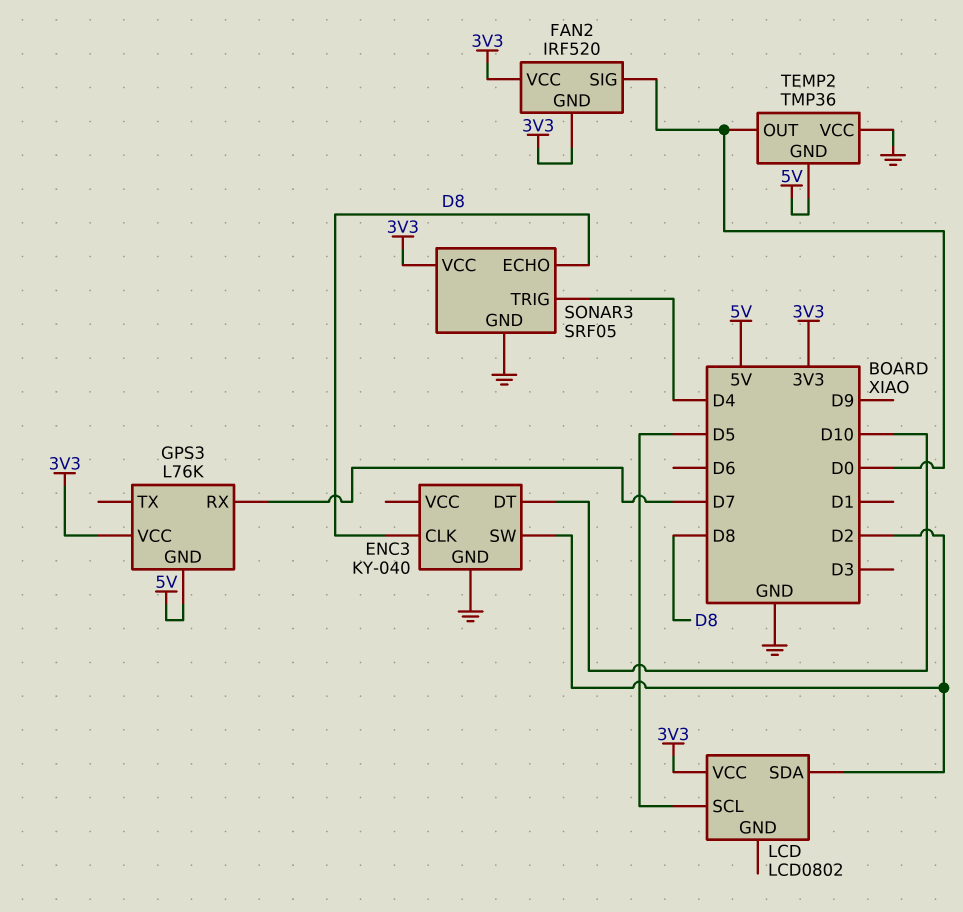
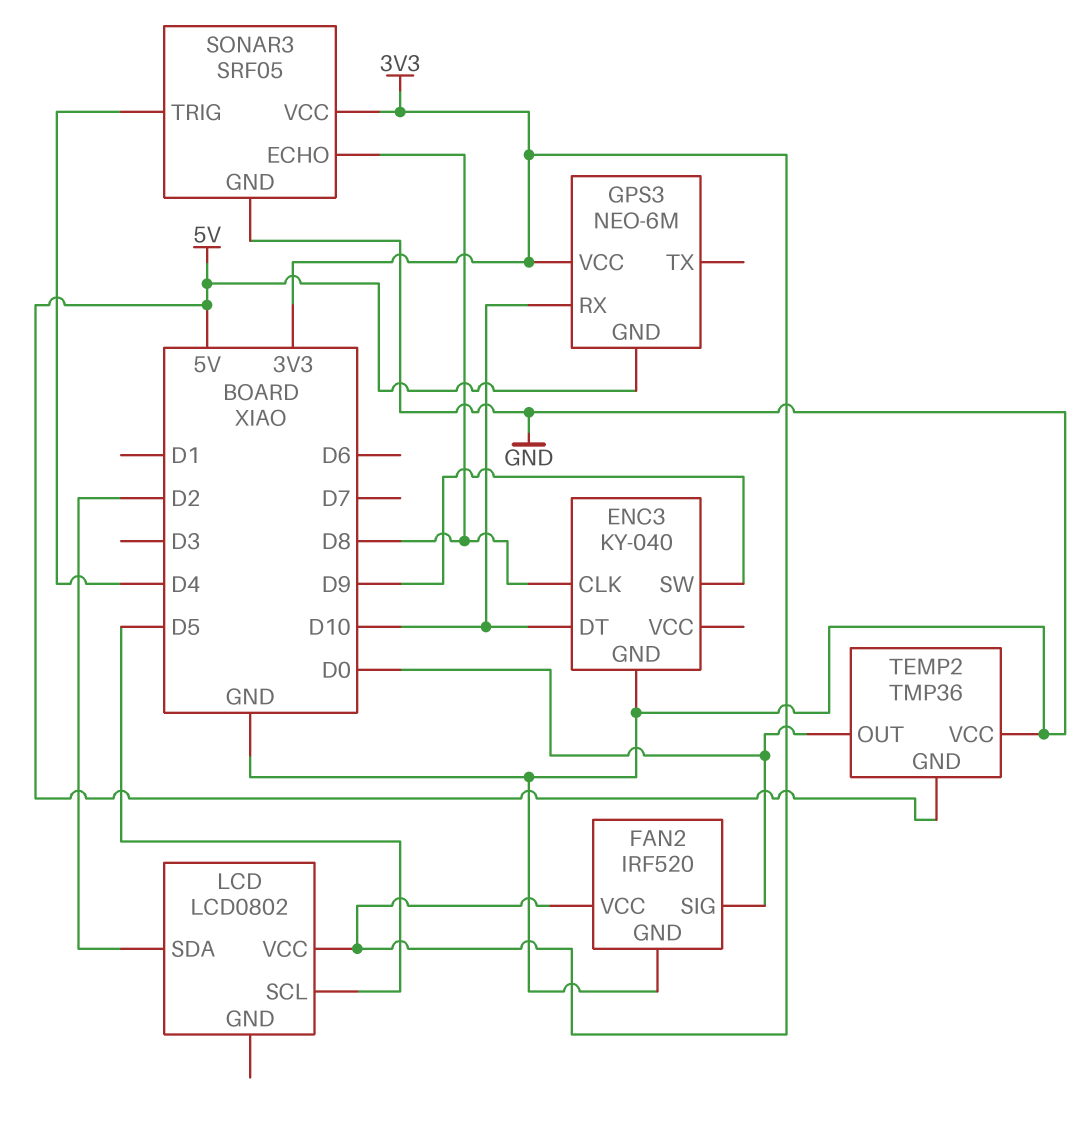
ENC3 pin SW: D2 -> D9
FAN2 pin GND: 3V3 -> GND
GPS3: L76K -> NEO-6M
GPS3 pin RX: D7 -> D10

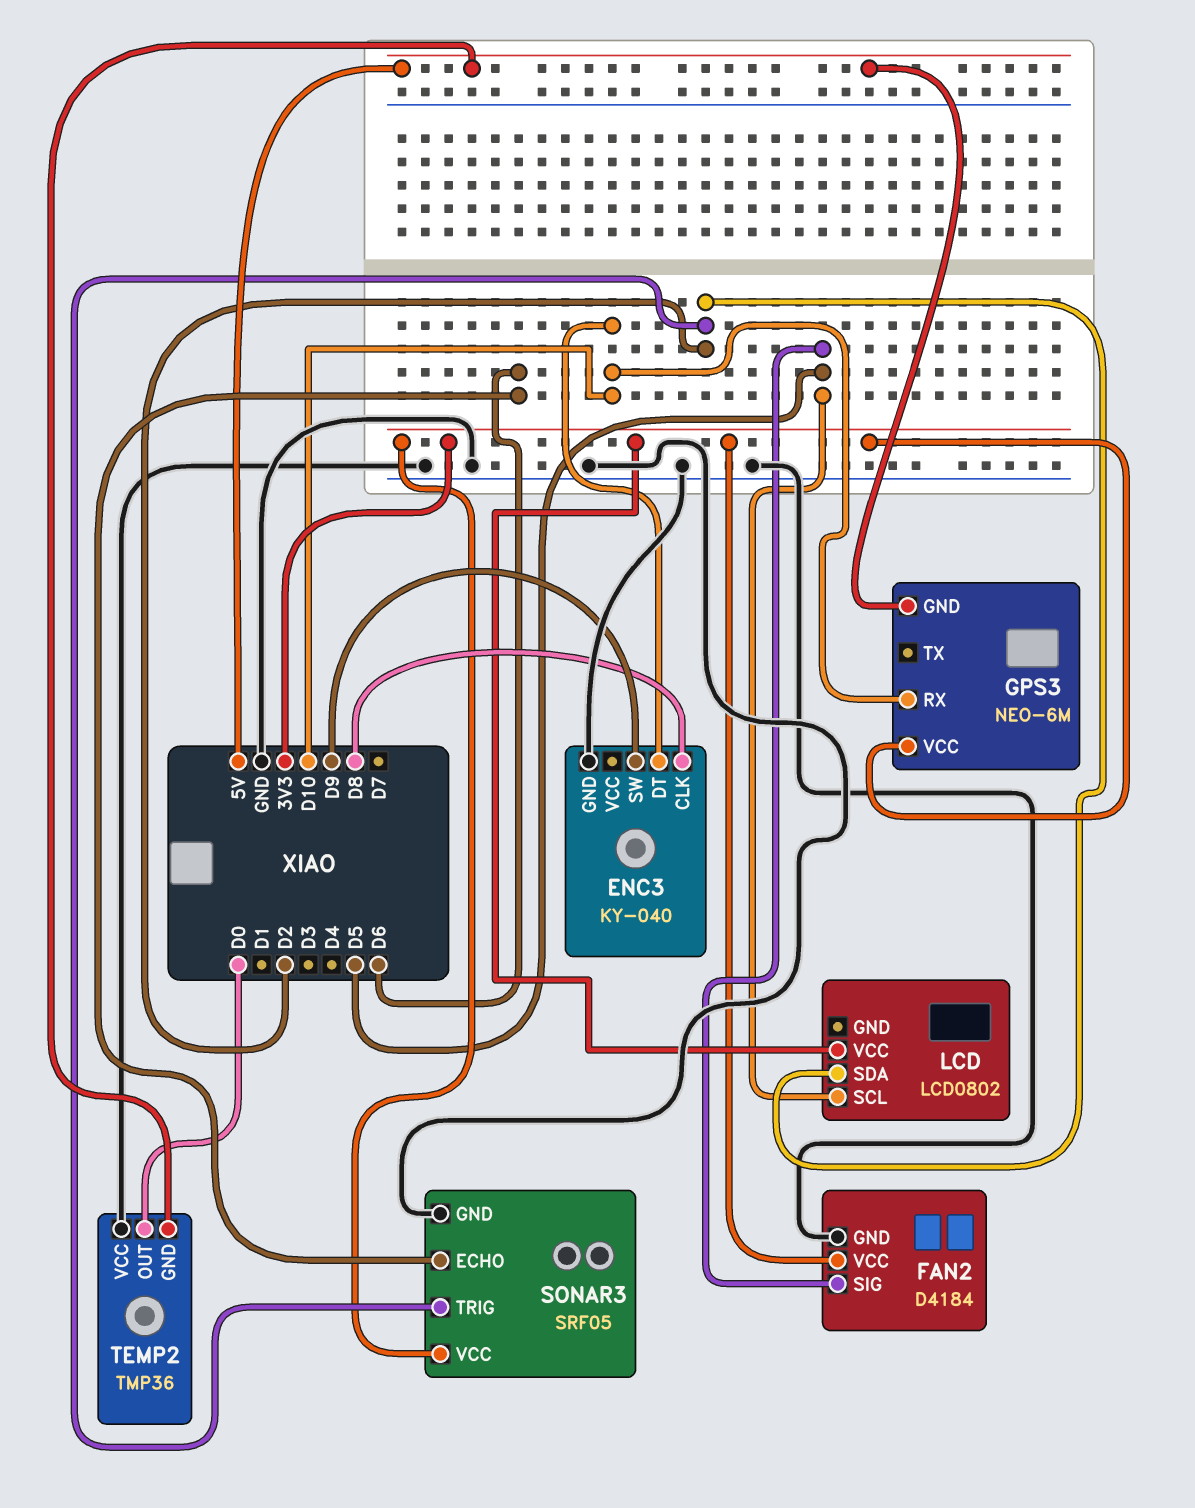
FAN2: IRF520 -> D4184
FAN2 pin SIG: D0 -> D5
SONAR3 pin ECHO: D8 -> D6
SONAR3 pin TRIG: D4 -> D2

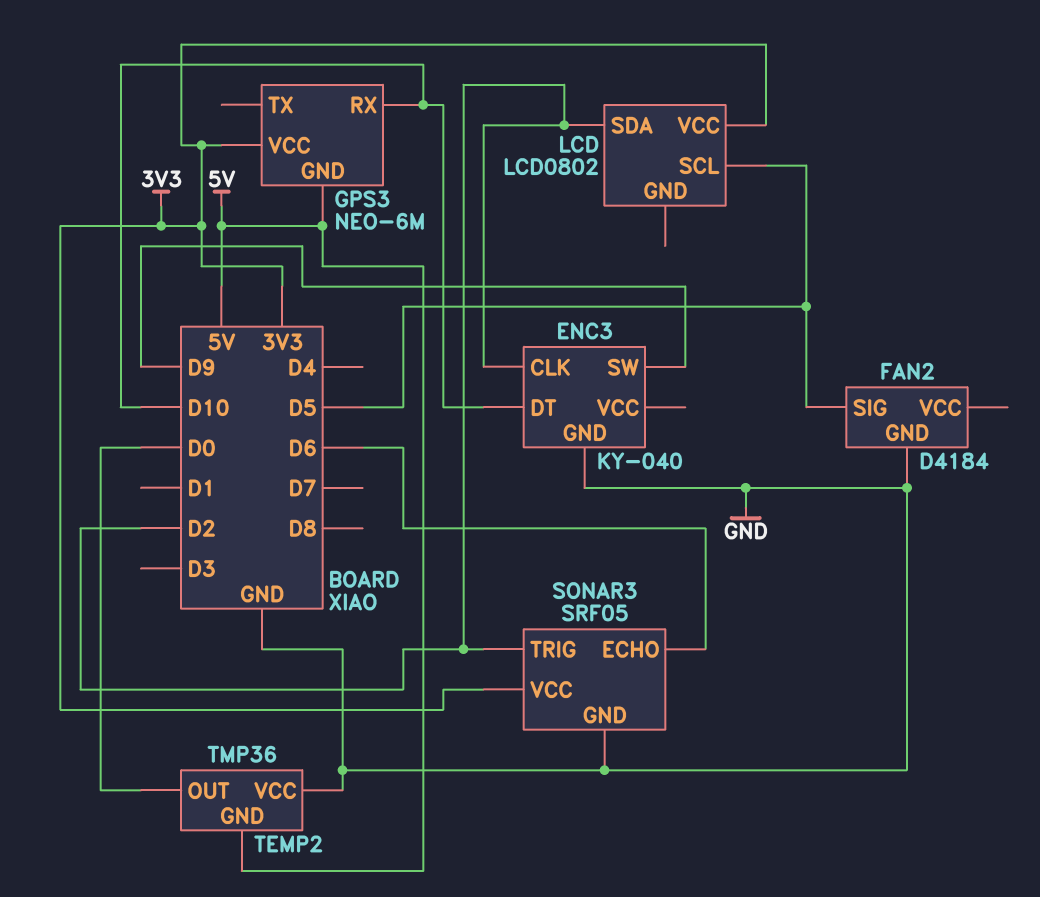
ENC3 pin CLK: D8 -> D2
FAN2 pin VCC: 3V3 -> none

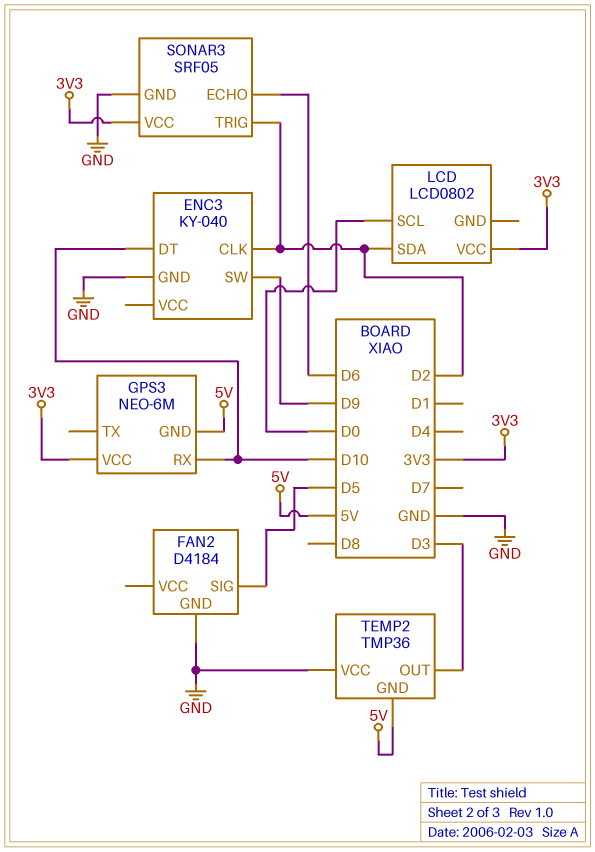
LCD pin SCL: D5 -> D0
TEMP2 pin OUT: D0 -> D3

